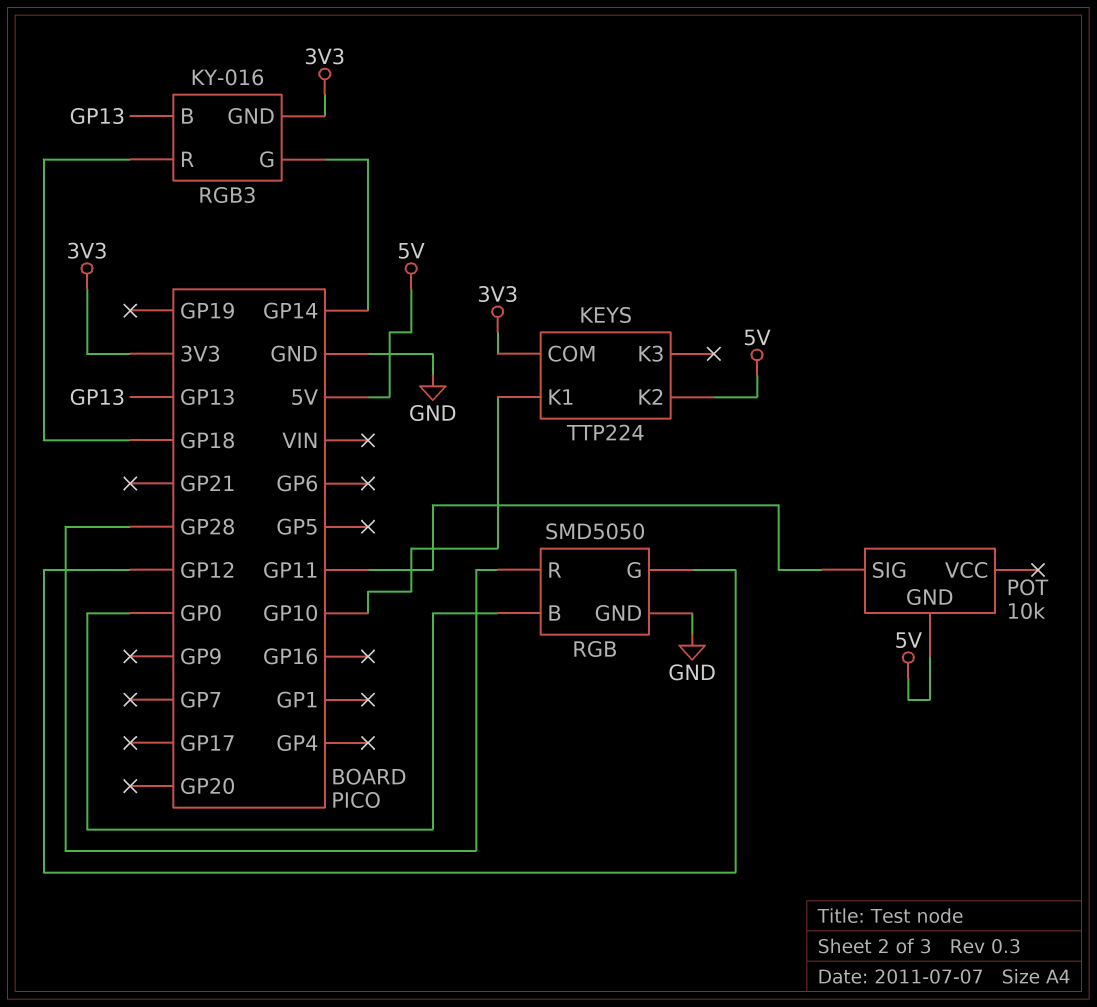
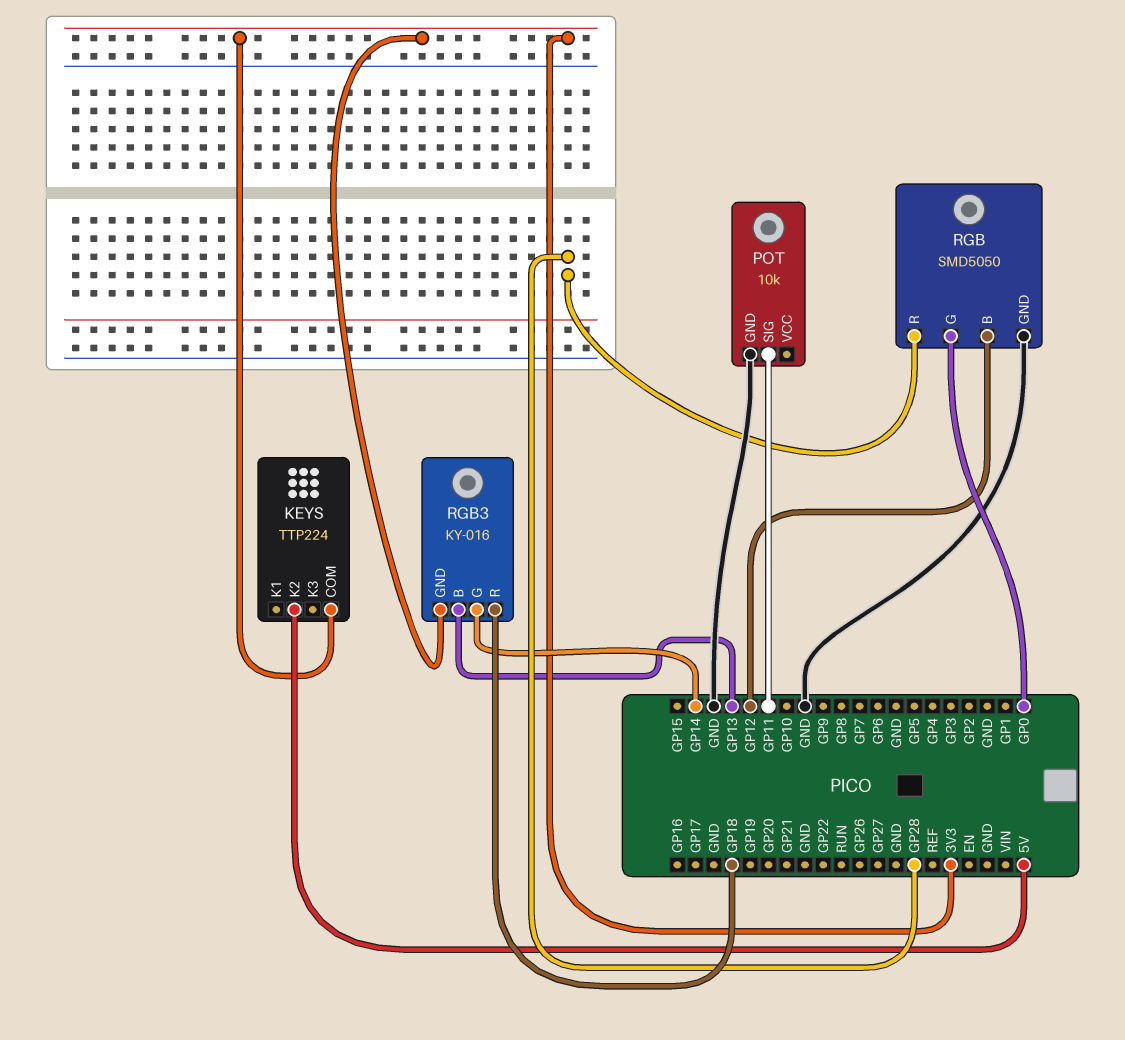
KEYS pin K1: GP10 -> none
POT pin GND: 5V -> GND
RGB pin B: GP0 -> GP12
RGB pin G: GP12 -> GP0

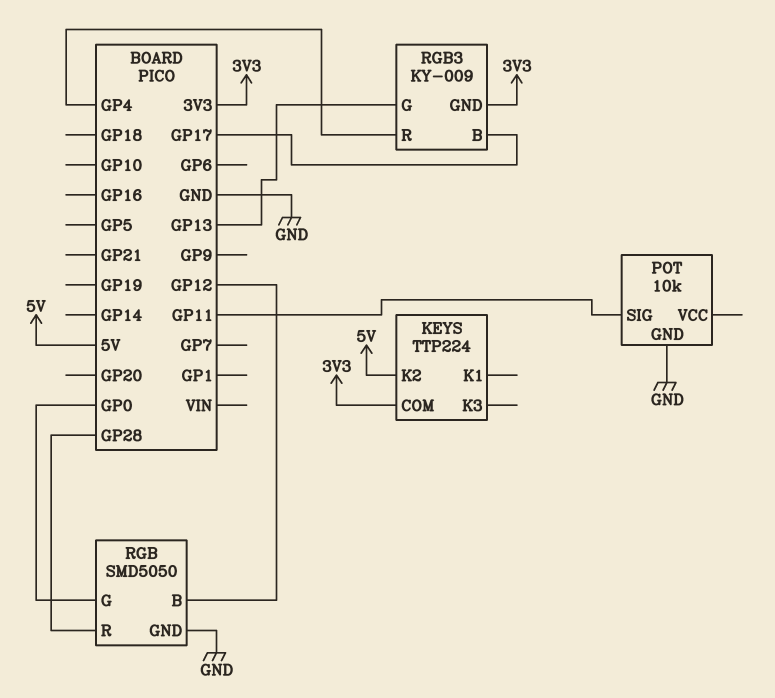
RGB3: KY-016 -> KY-009
RGB3 pin B: GP13 -> GP17
RGB3 pin G: GP14 -> GP13
RGB3 pin R: GP18 -> GP4

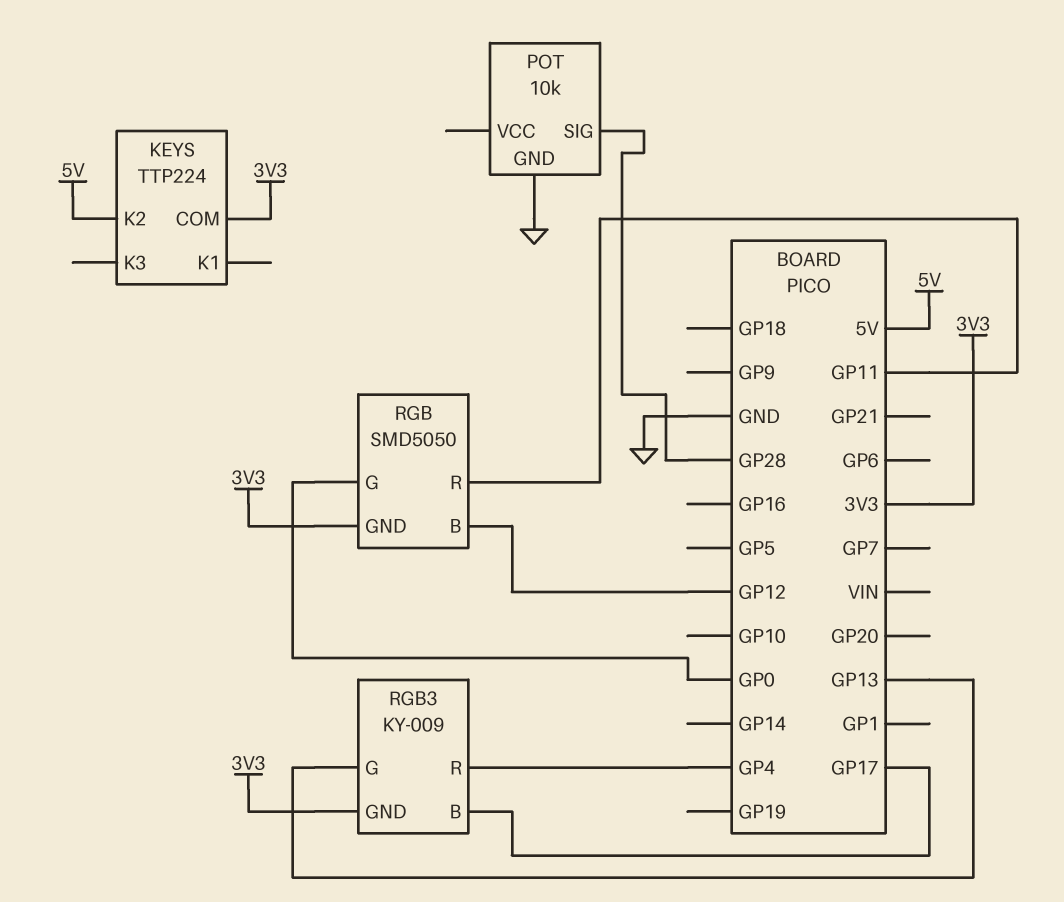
POT pin SIG: GP11 -> GP28
RGB pin GND: GND -> 3V3
RGB pin R: GP28 -> GP11

